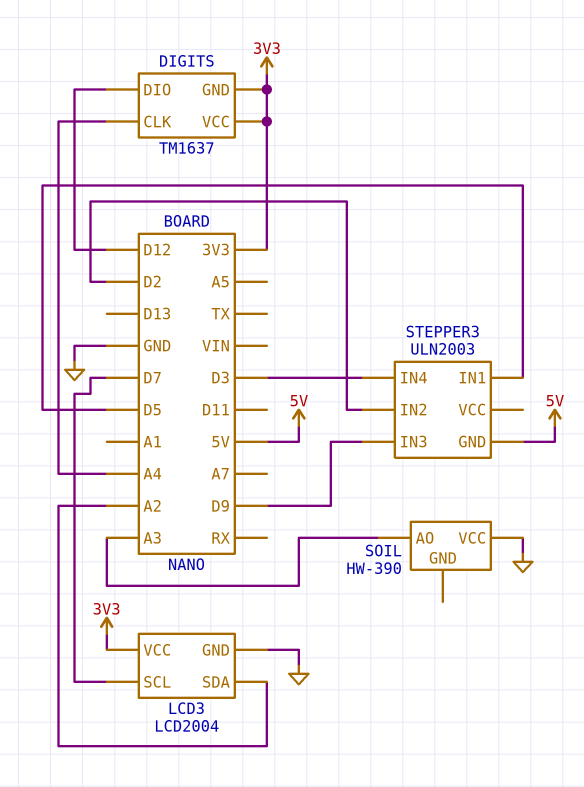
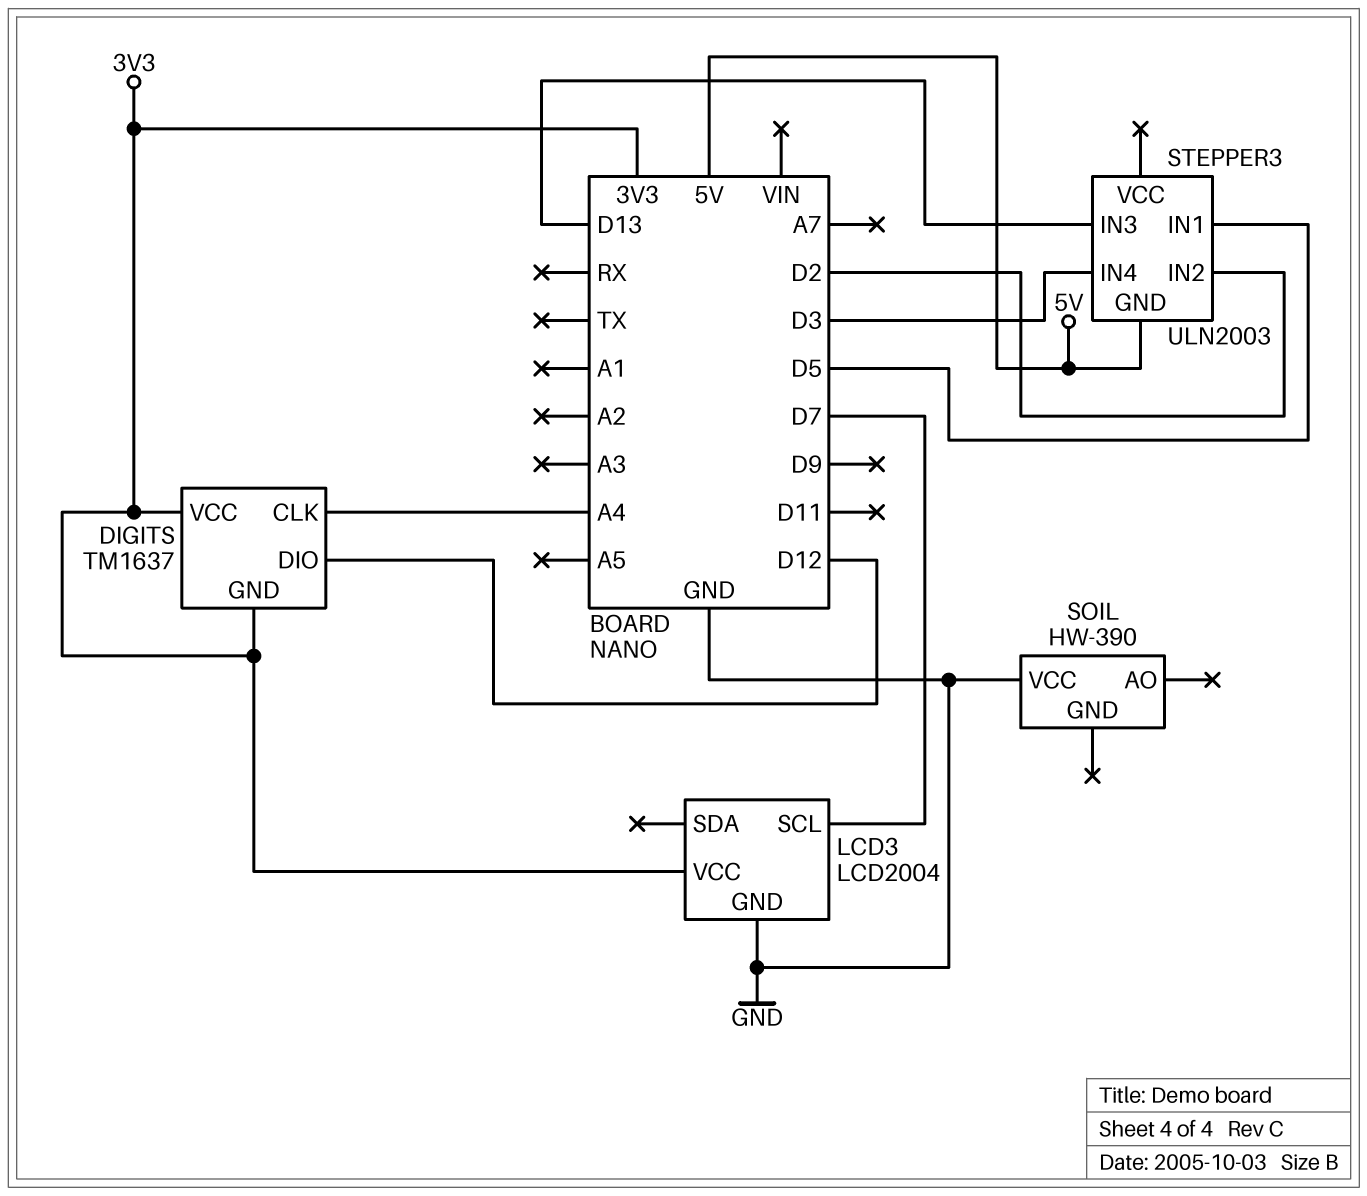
LCD3 pin SDA: A2 -> none
SOIL pin AO: A3 -> none
STEPPER3 pin IN3: D9 -> D13

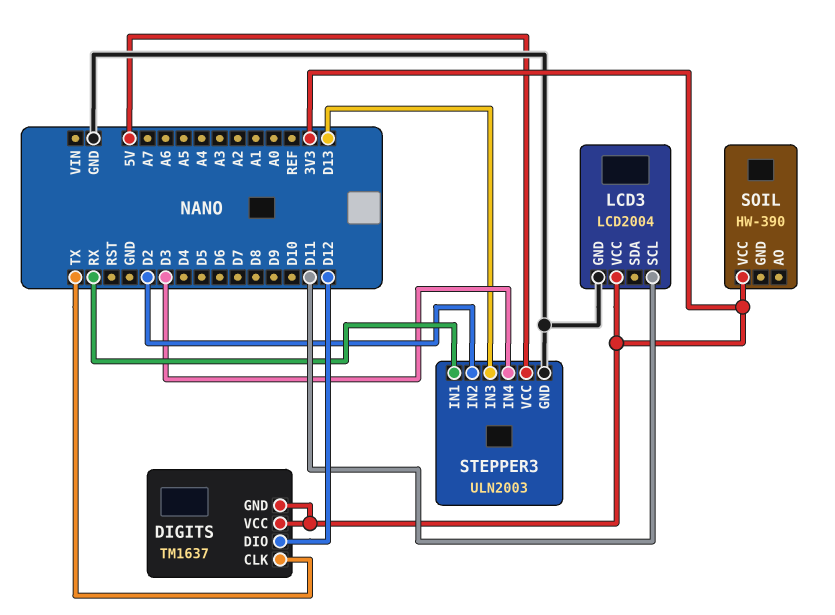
DIGITS pin CLK: A4 -> TX
LCD3 pin SCL: D7 -> D11
SOIL pin VCC: GND -> 3V3
STEPPER3 pin GND: 5V -> GND
STEPPER3 pin IN1: D5 -> RX
STEPPER3 pin VCC: none -> 5V

